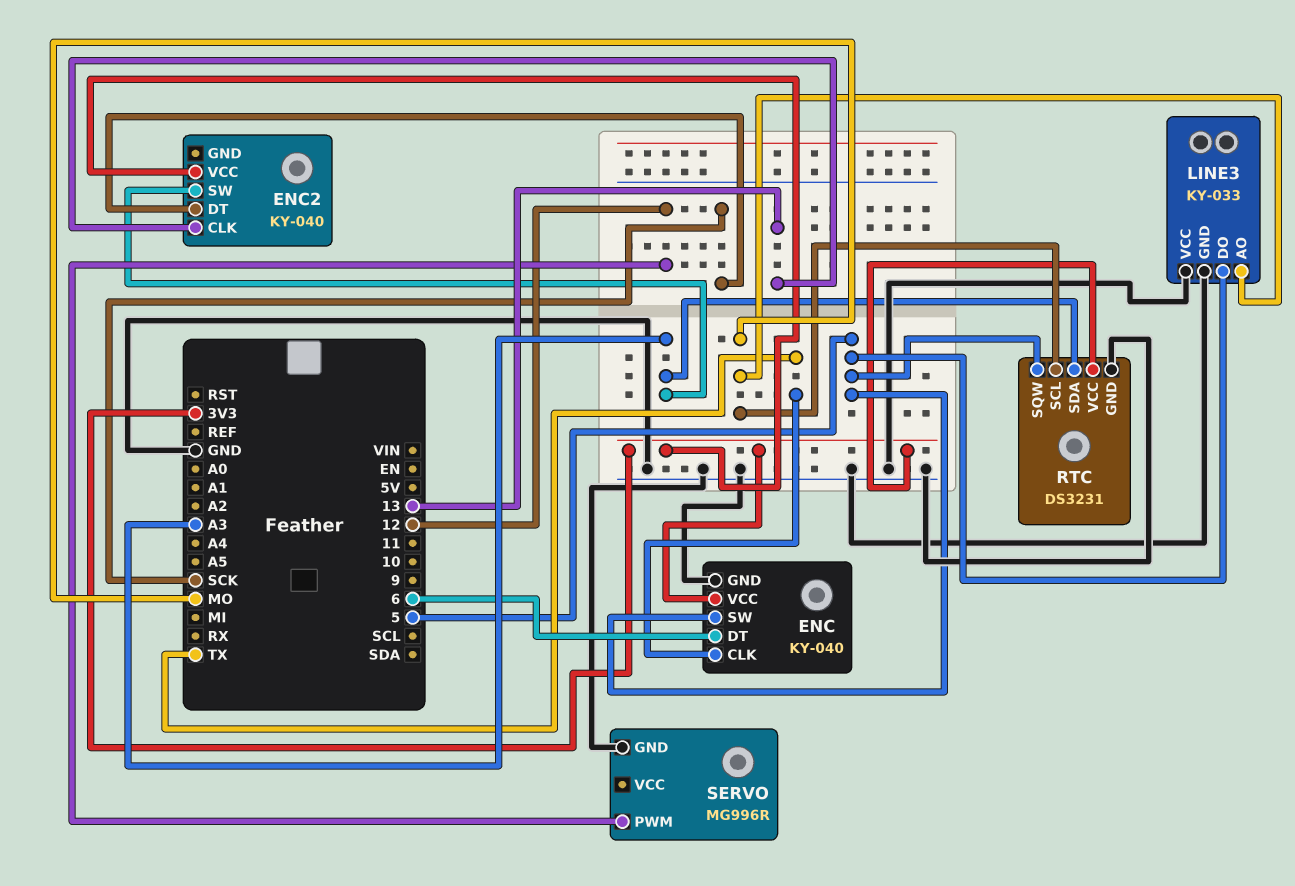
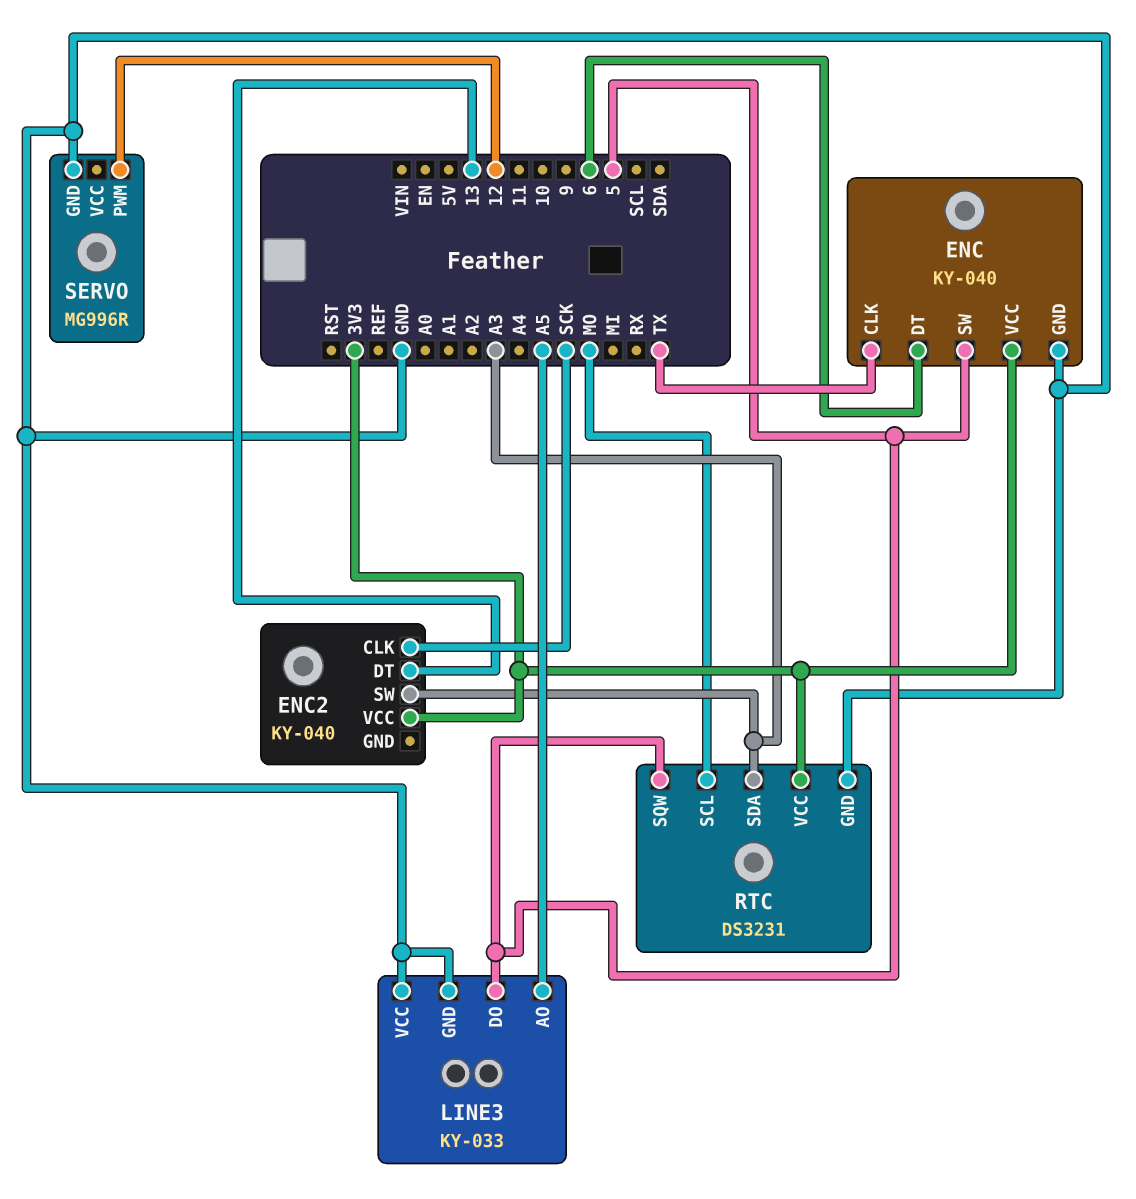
ENC2 pin CLK: 13 -> SCK
ENC2 pin DT: SCK -> 13
LINE3 pin AO: MO -> A5

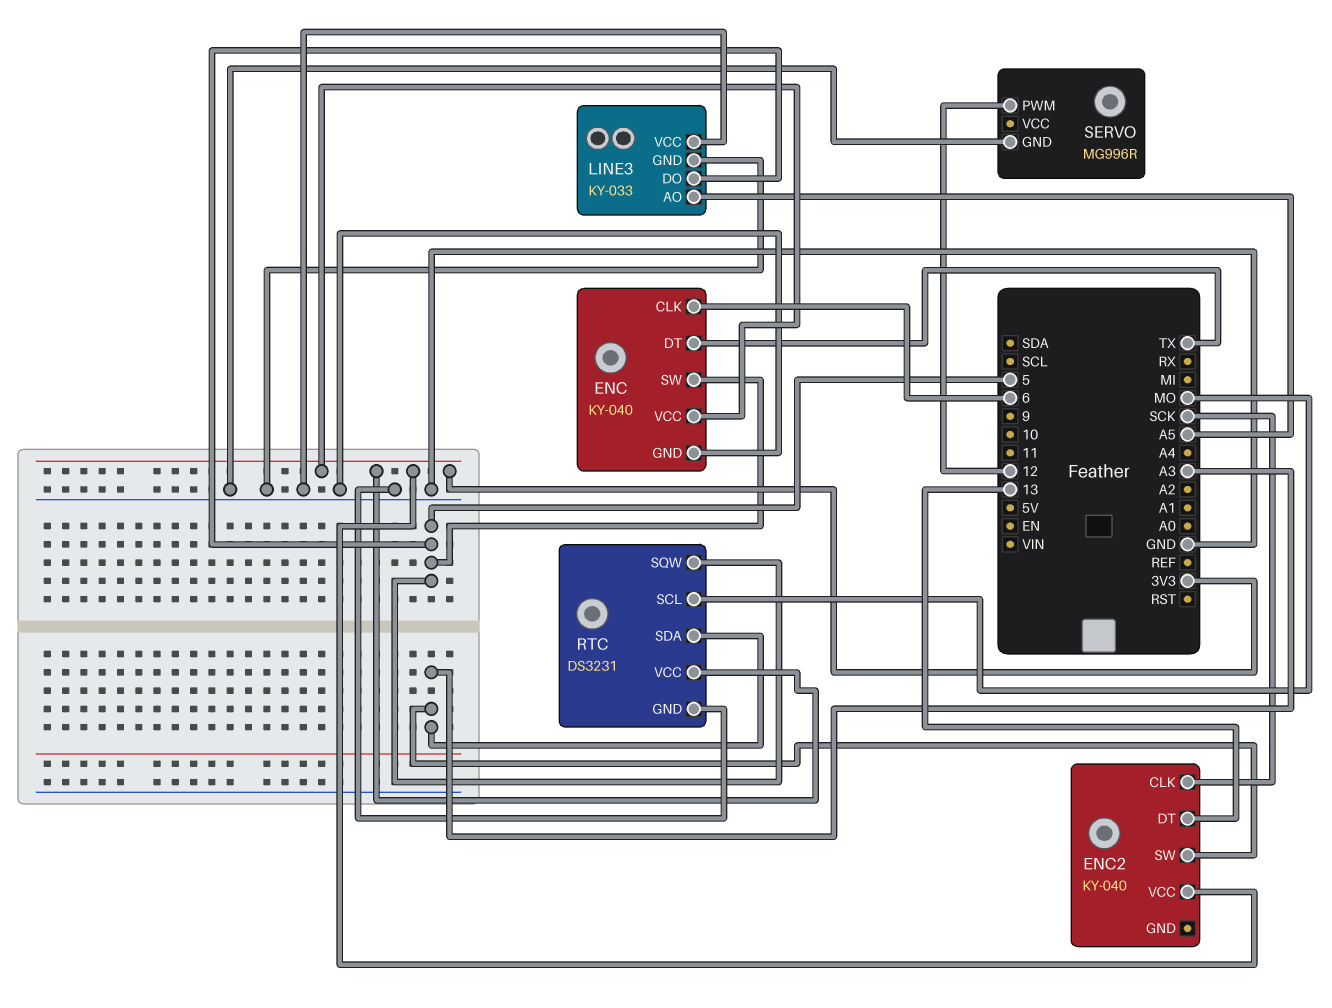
ENC pin CLK: TX -> 6
ENC pin DT: 6 -> TX

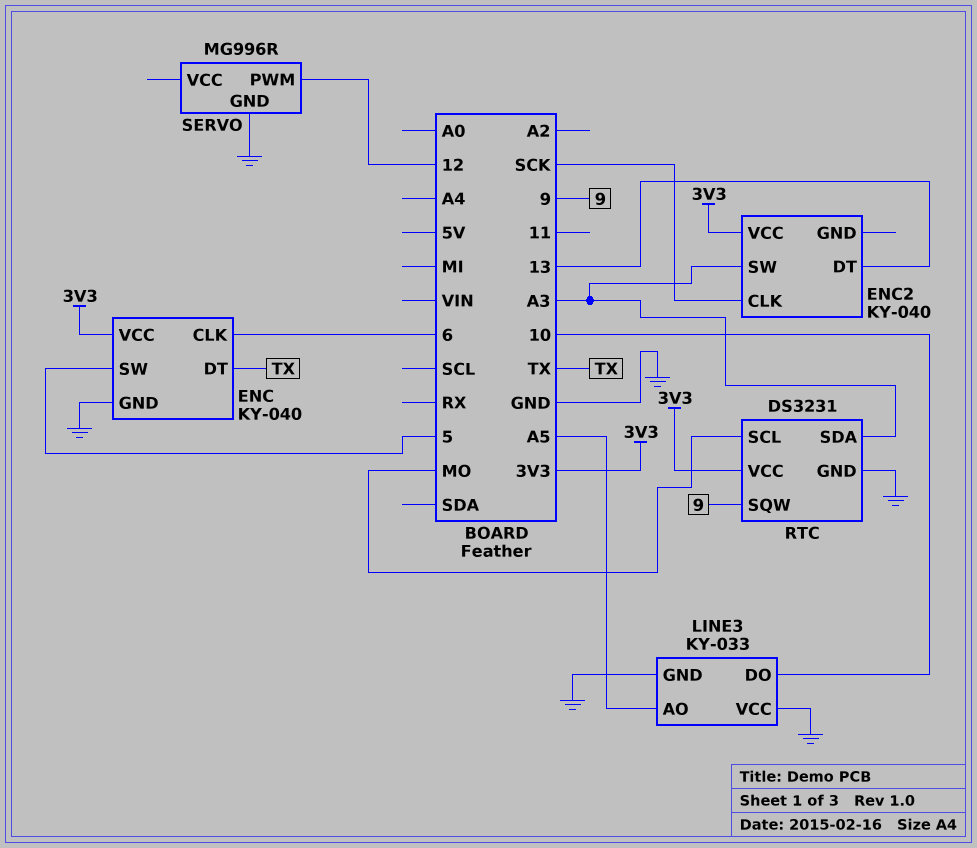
LINE3 pin DO: 5 -> 10
RTC pin SQW: 5 -> 9

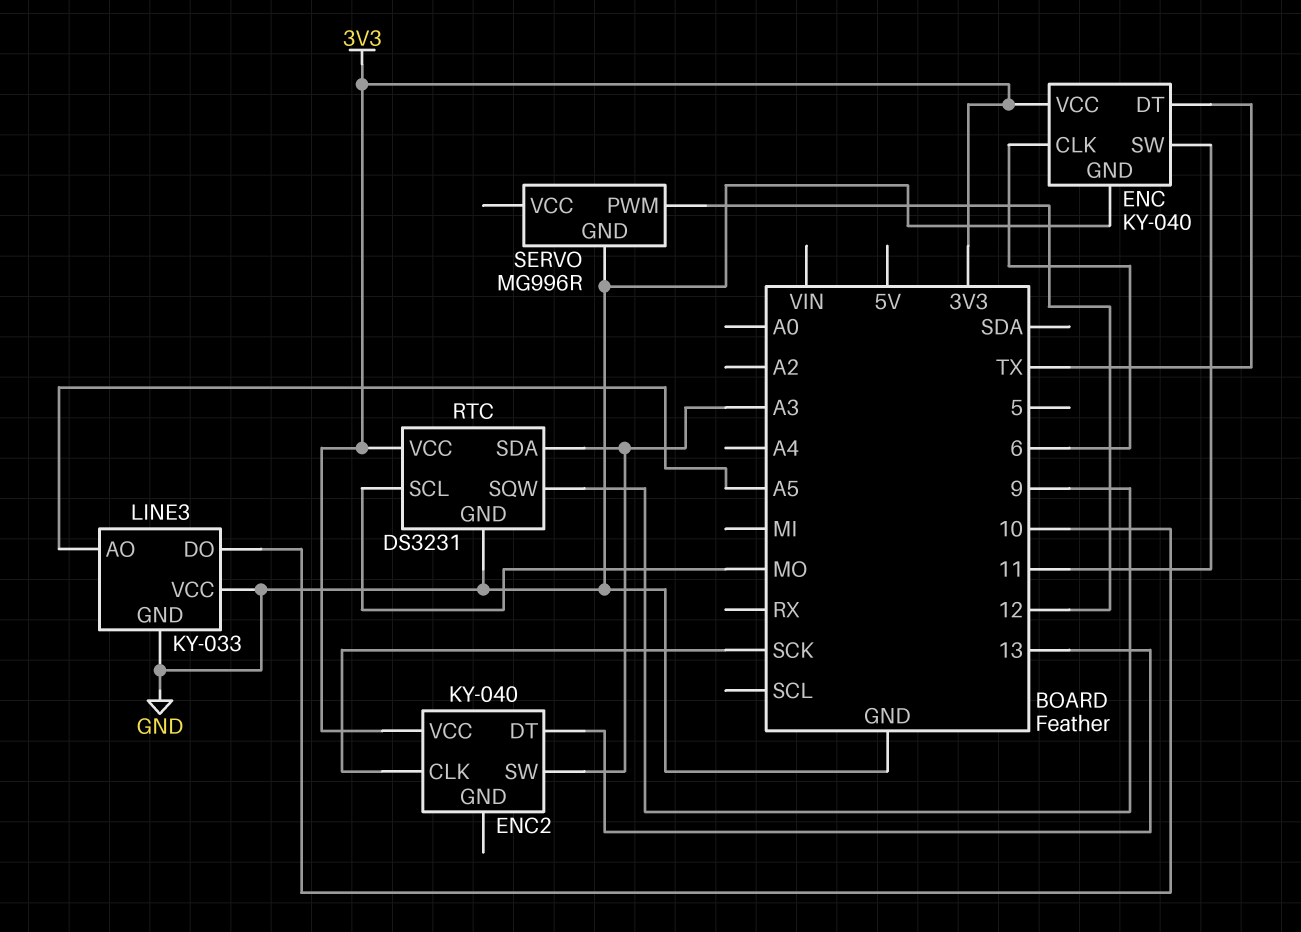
ENC pin SW: 5 -> 11

